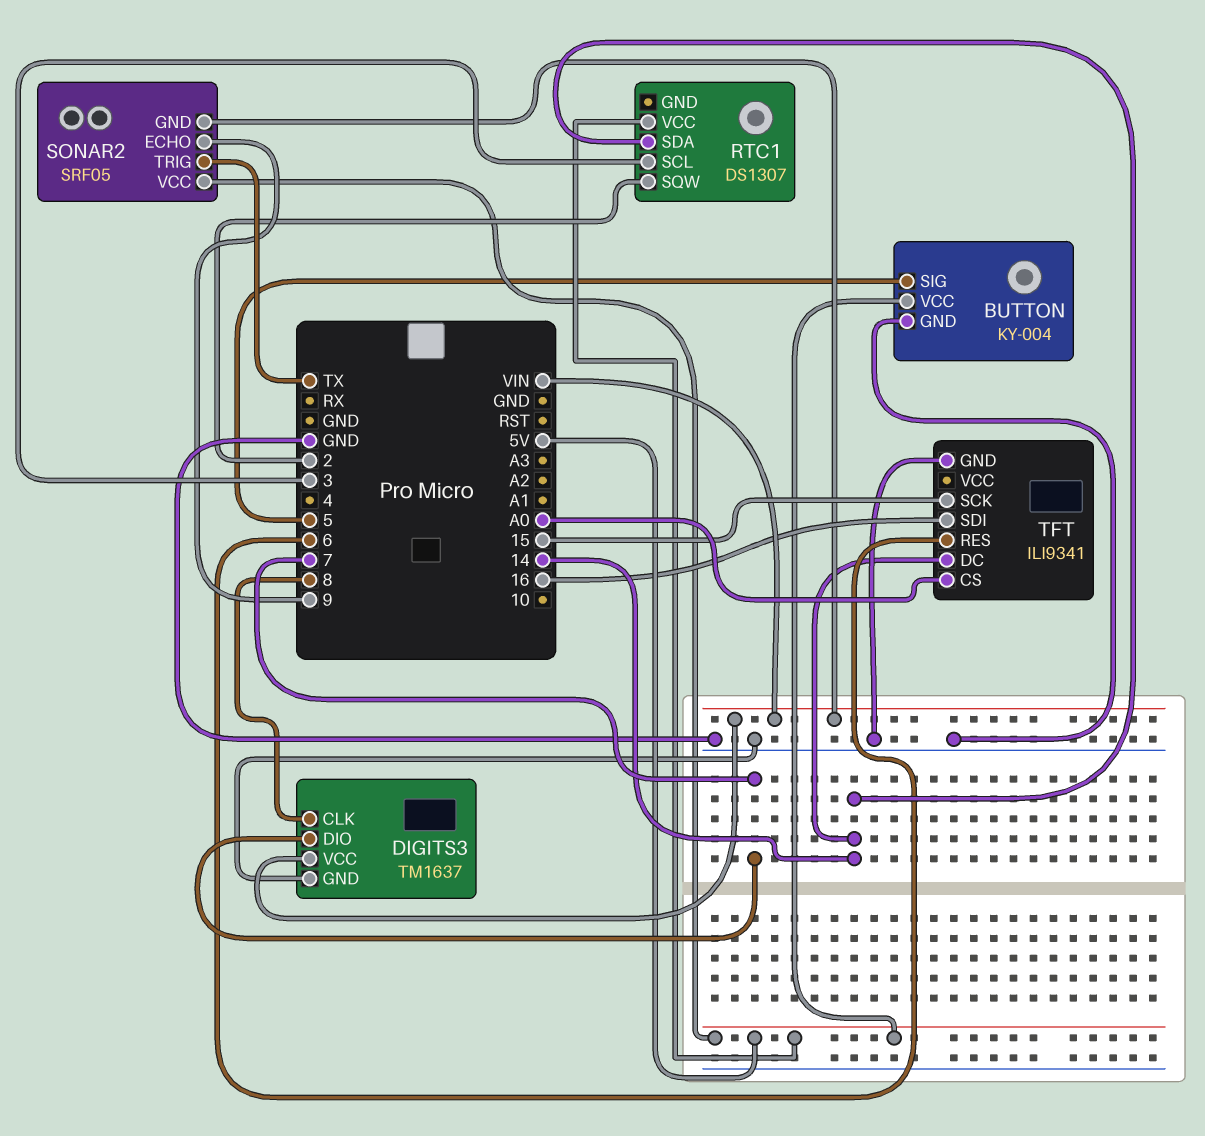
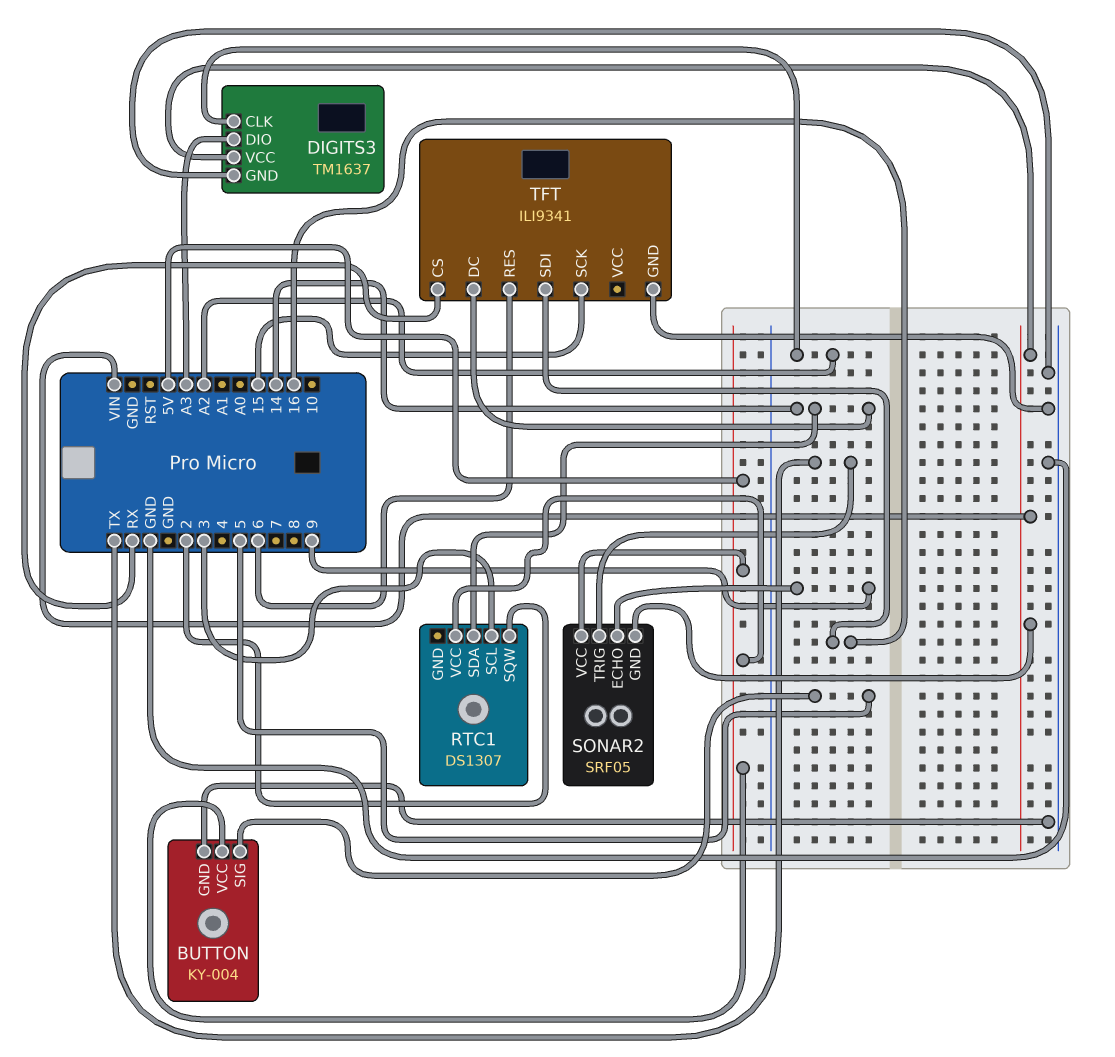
DIGITS3 pin CLK: 8 -> A2
DIGITS3 pin DIO: 7 -> A3
TFT pin CS: A0 -> RX

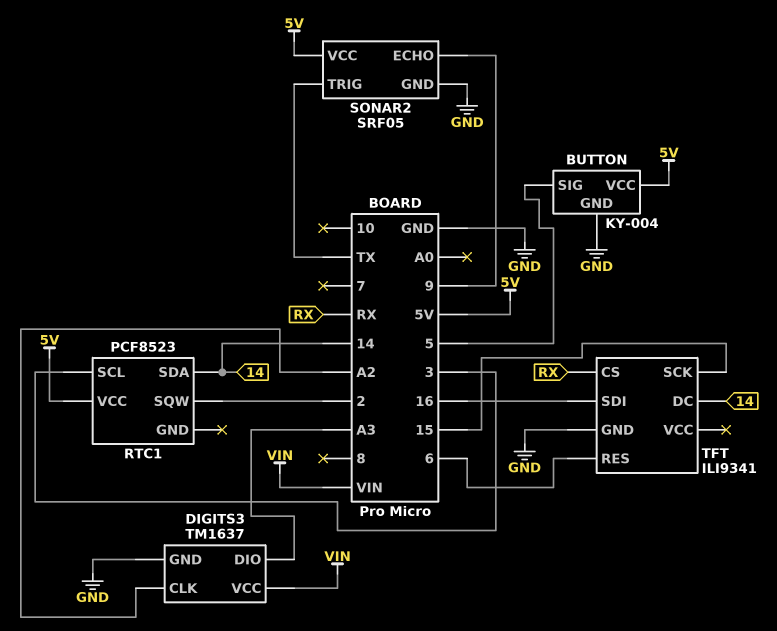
RTC1: DS1307 -> PCF8523
SONAR2 pin GND: VIN -> GND

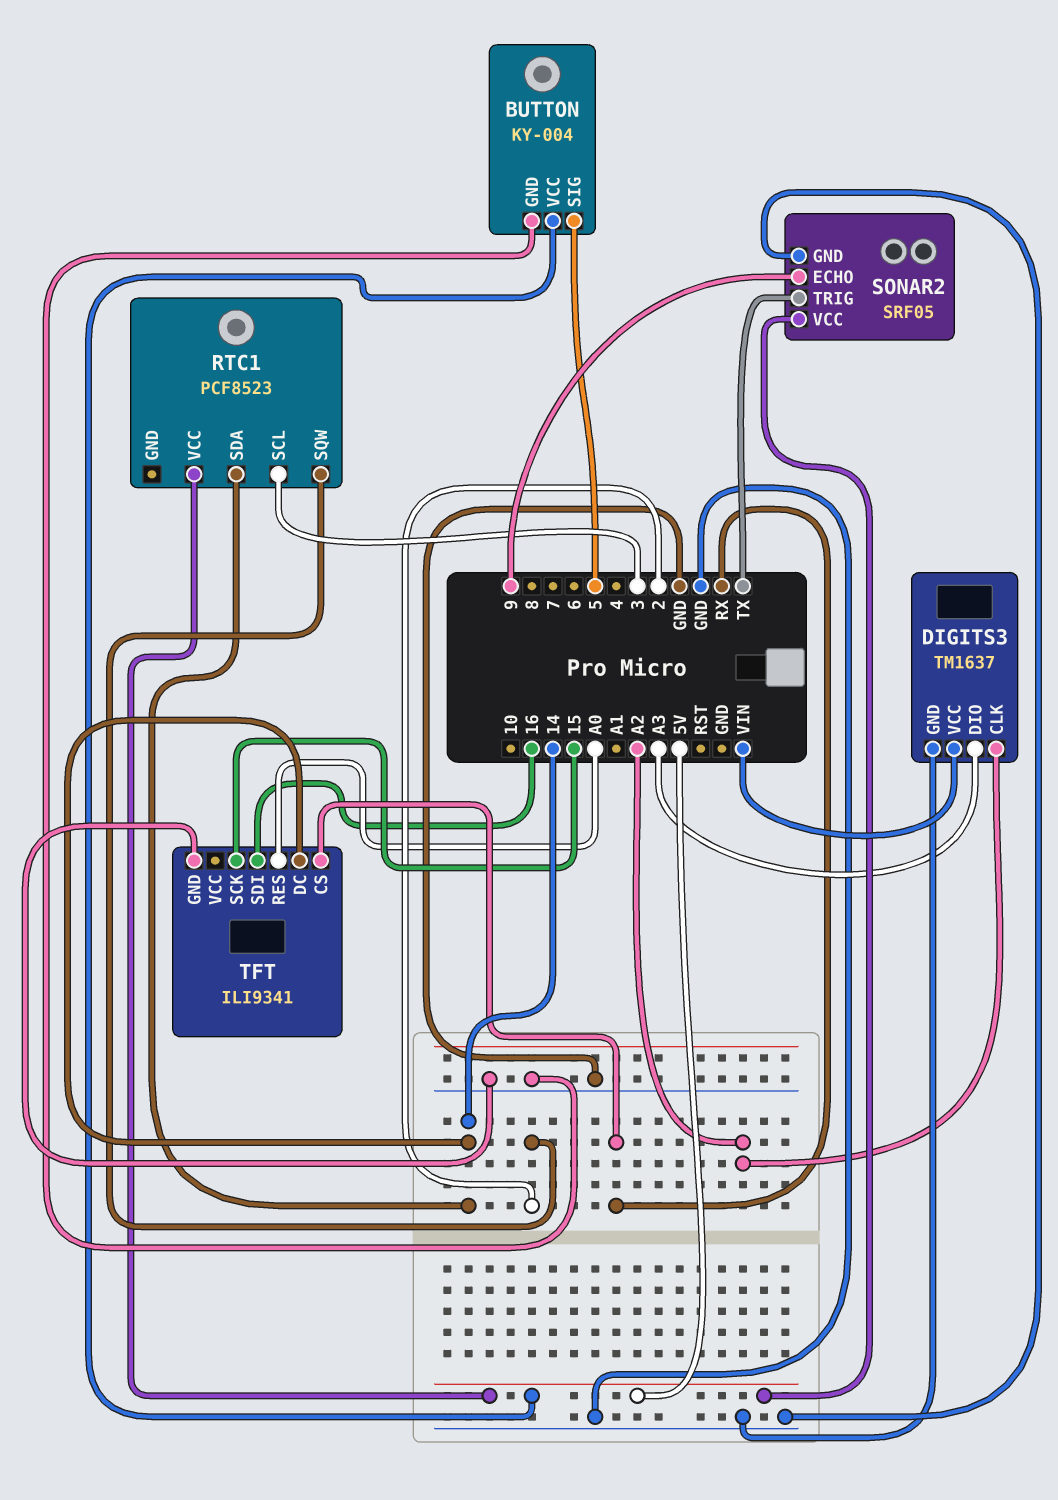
TFT pin RES: 6 -> A0

